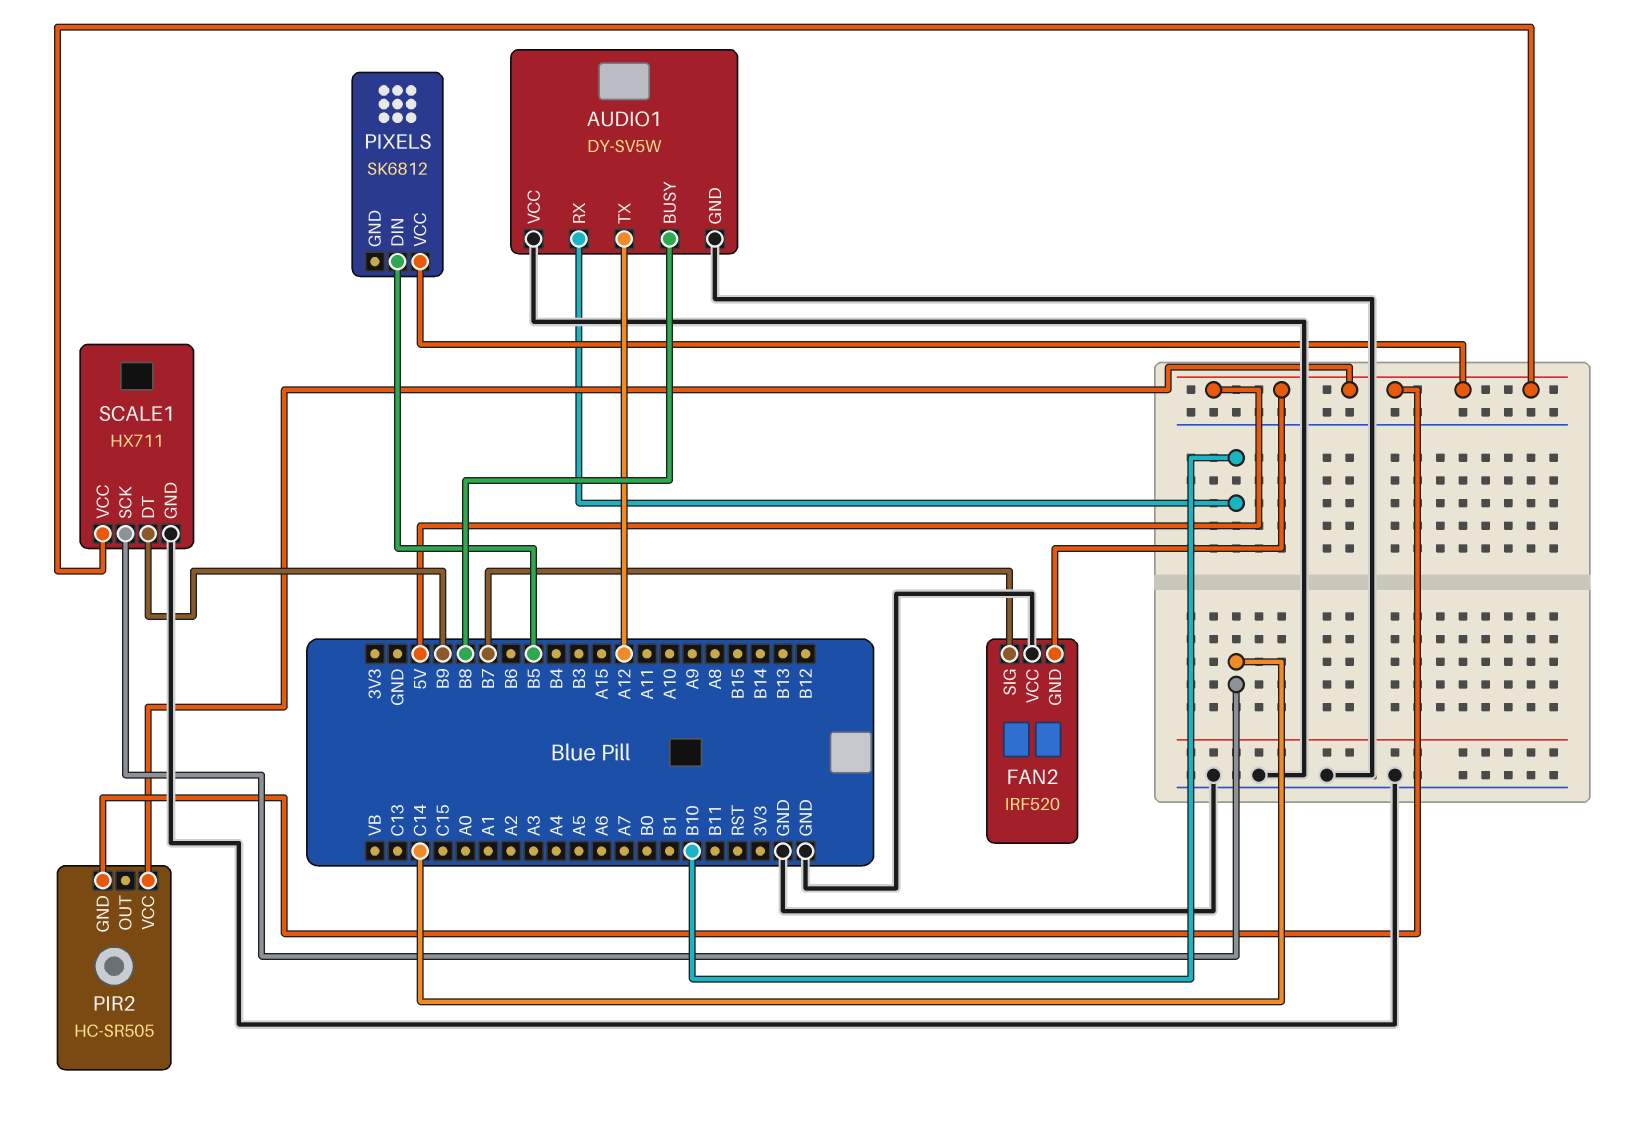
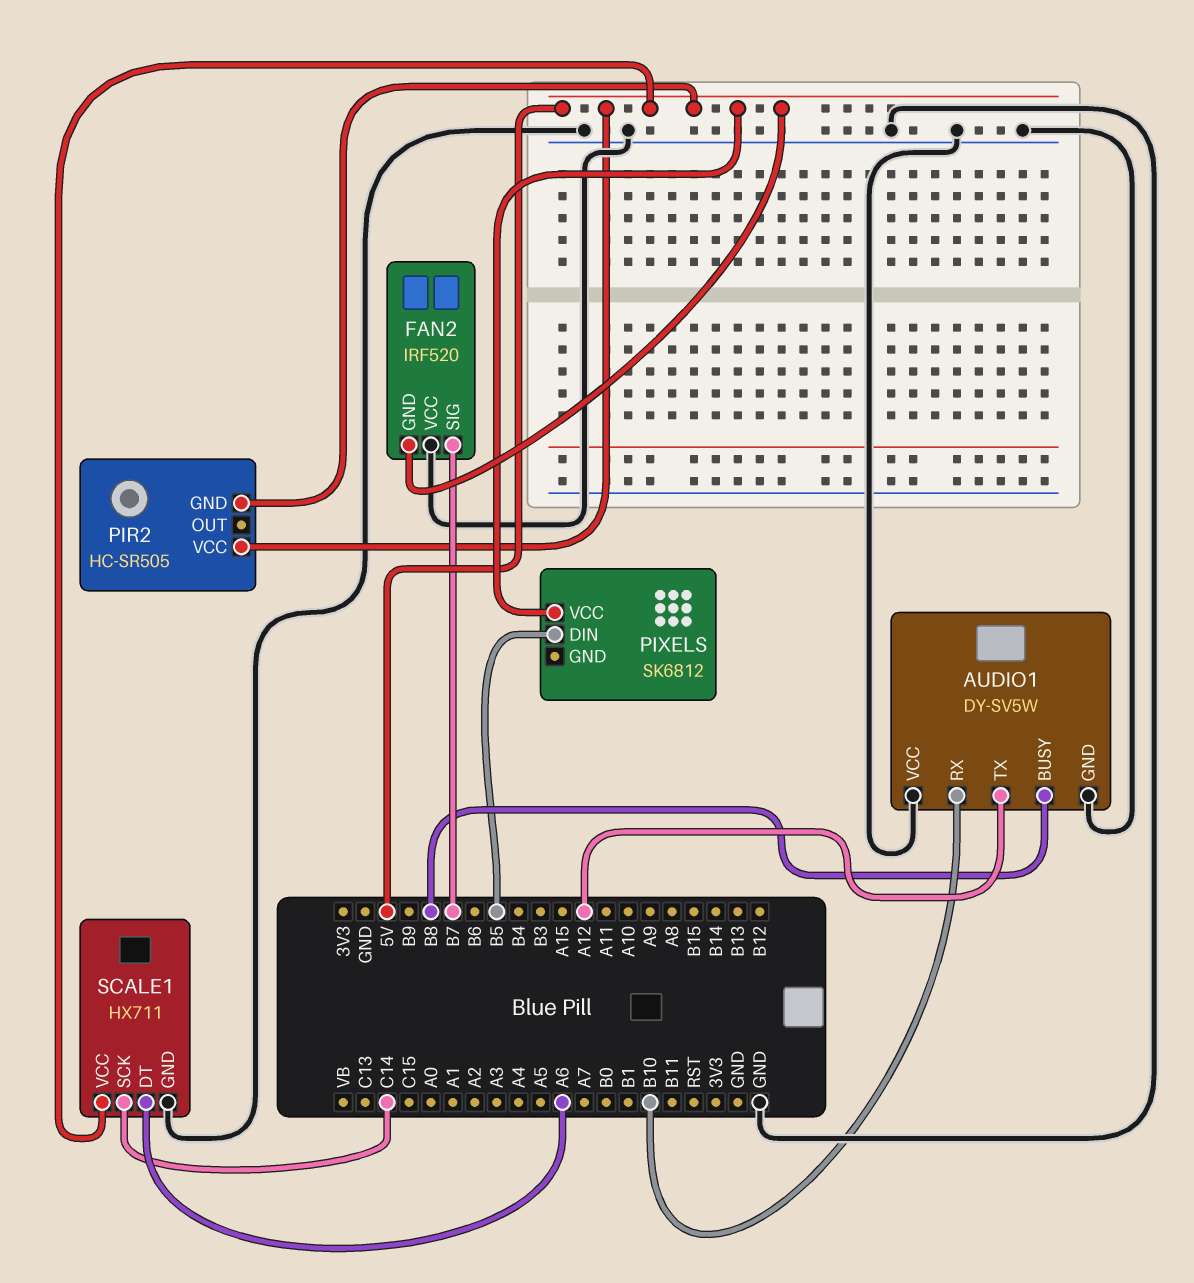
SCALE1 pin DT: B9 -> A6

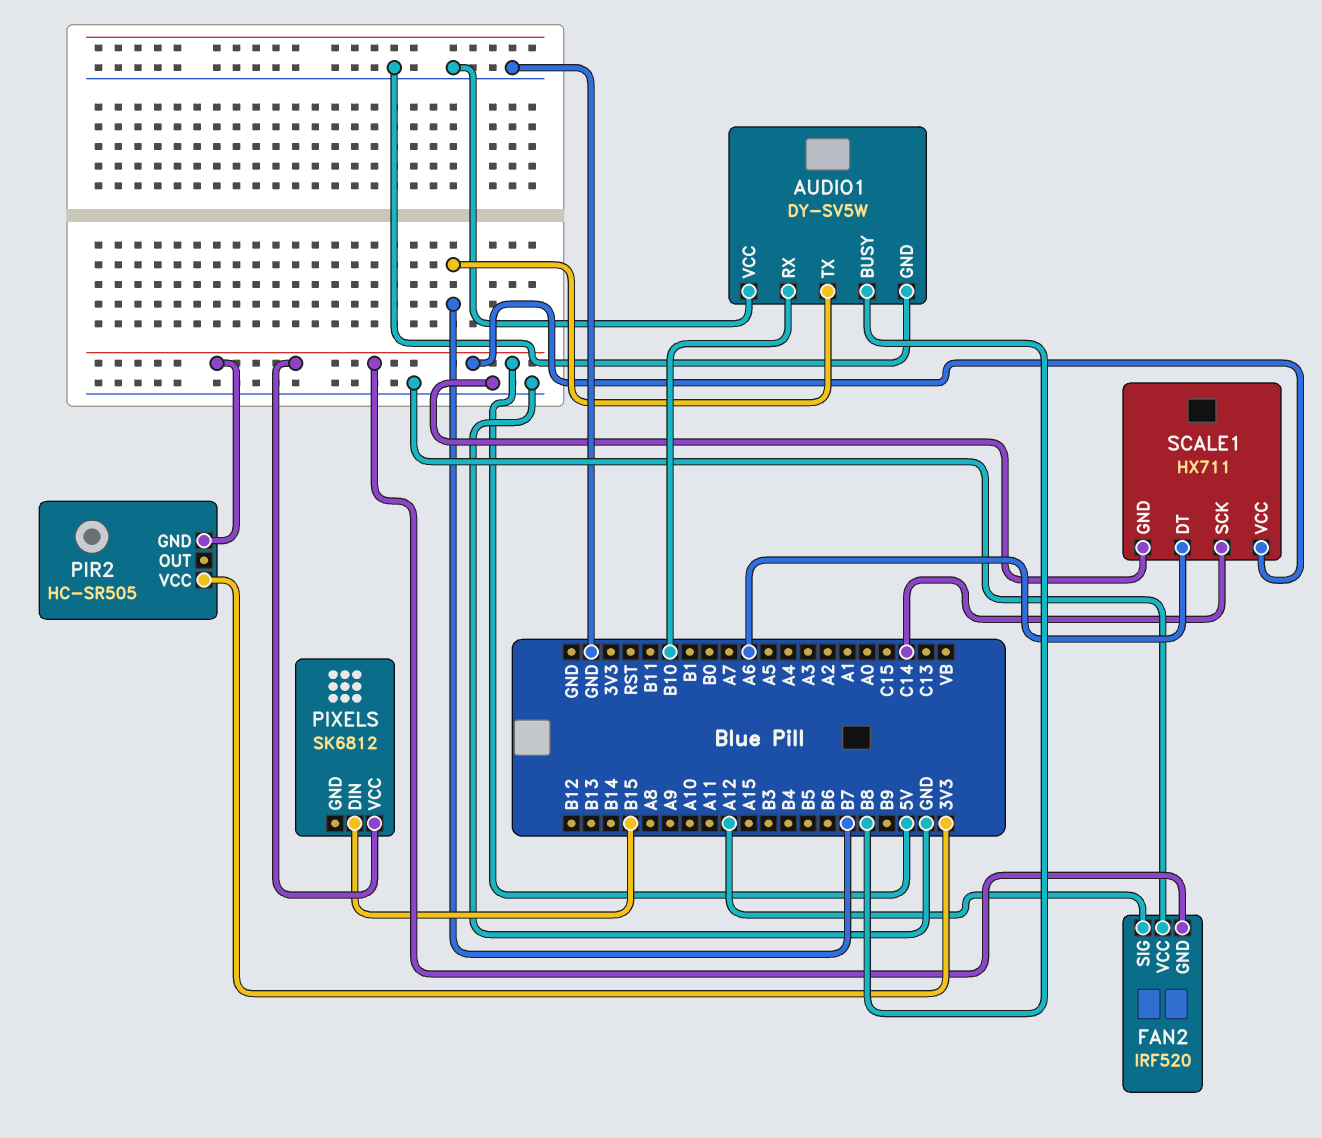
AUDIO1 pin TX: A12 -> B7
FAN2 pin SIG: B7 -> A12
PIR2 pin VCC: 5V -> 3V3
PIXELS pin DIN: B5 -> B15

